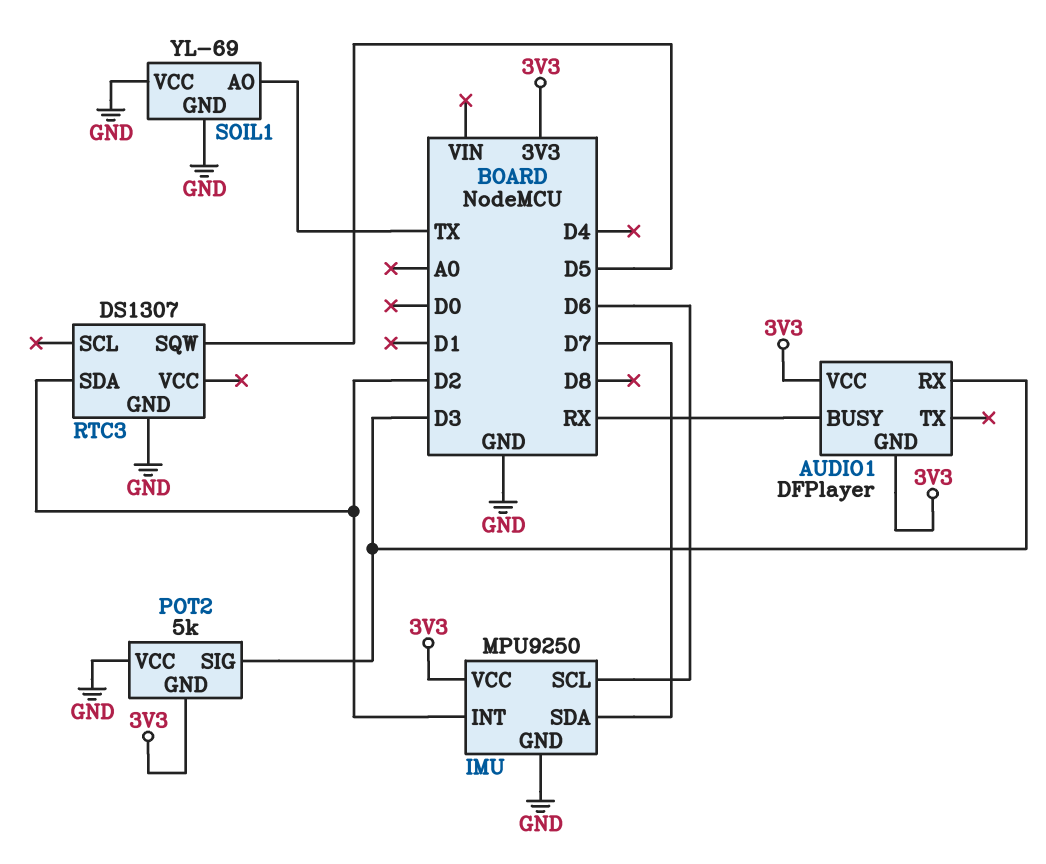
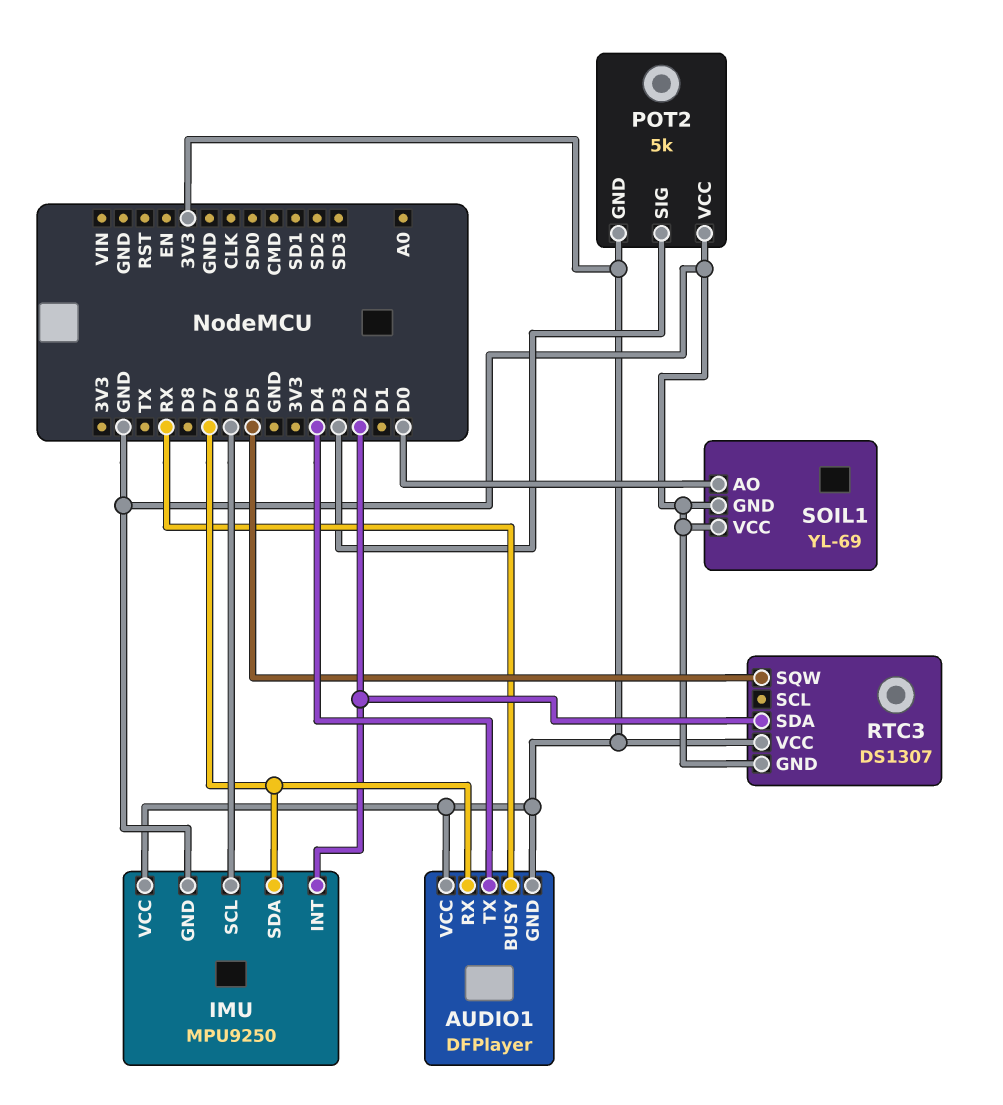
AUDIO1 pin RX: D3 -> D7
AUDIO1 pin TX: none -> D4
RTC3 pin VCC: none -> 3V3
SOIL1 pin AO: TX -> D0

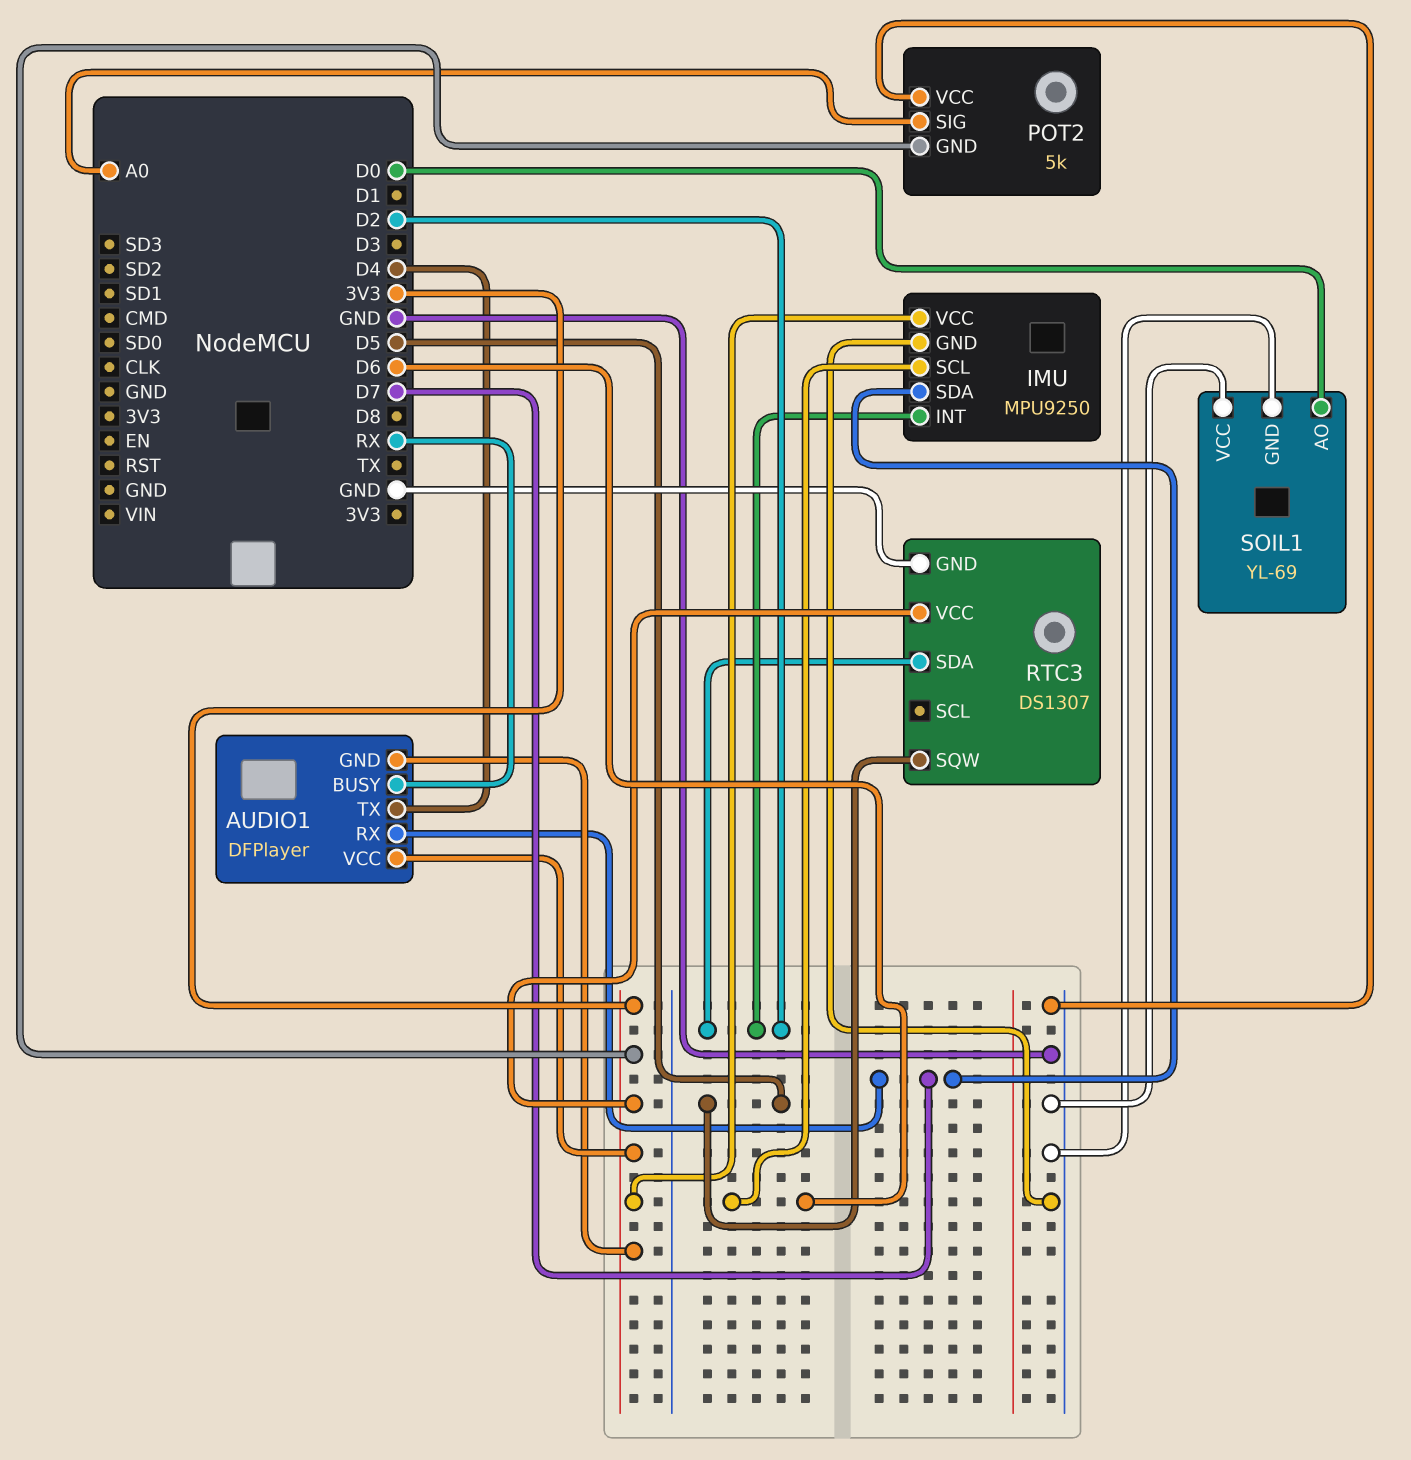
POT2 pin SIG: D3 -> A0

